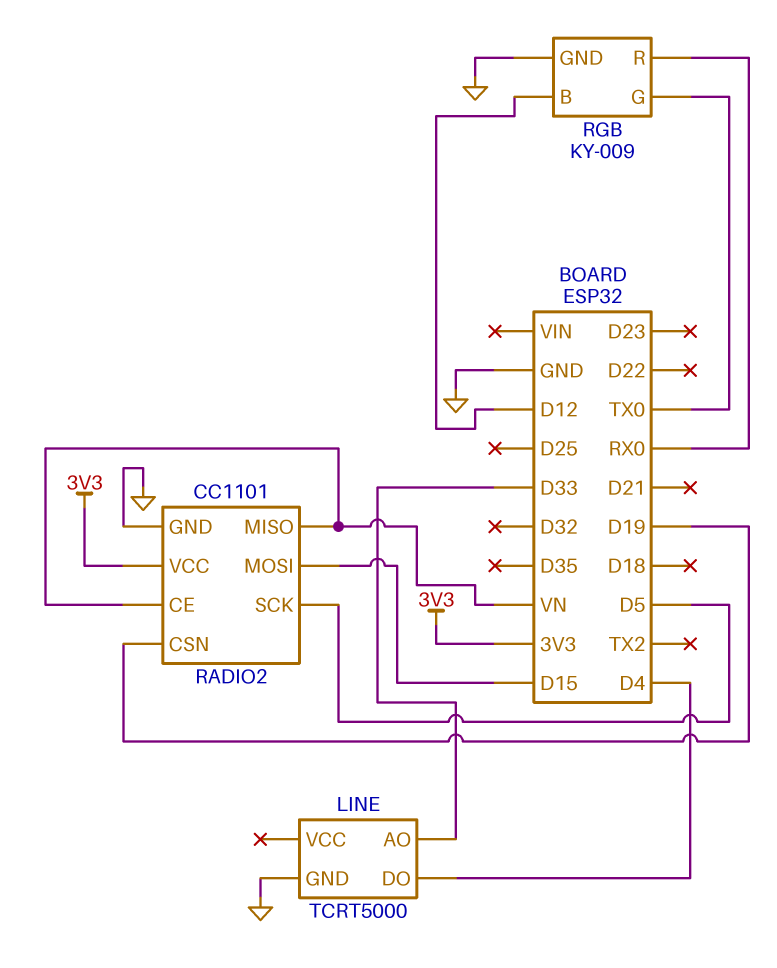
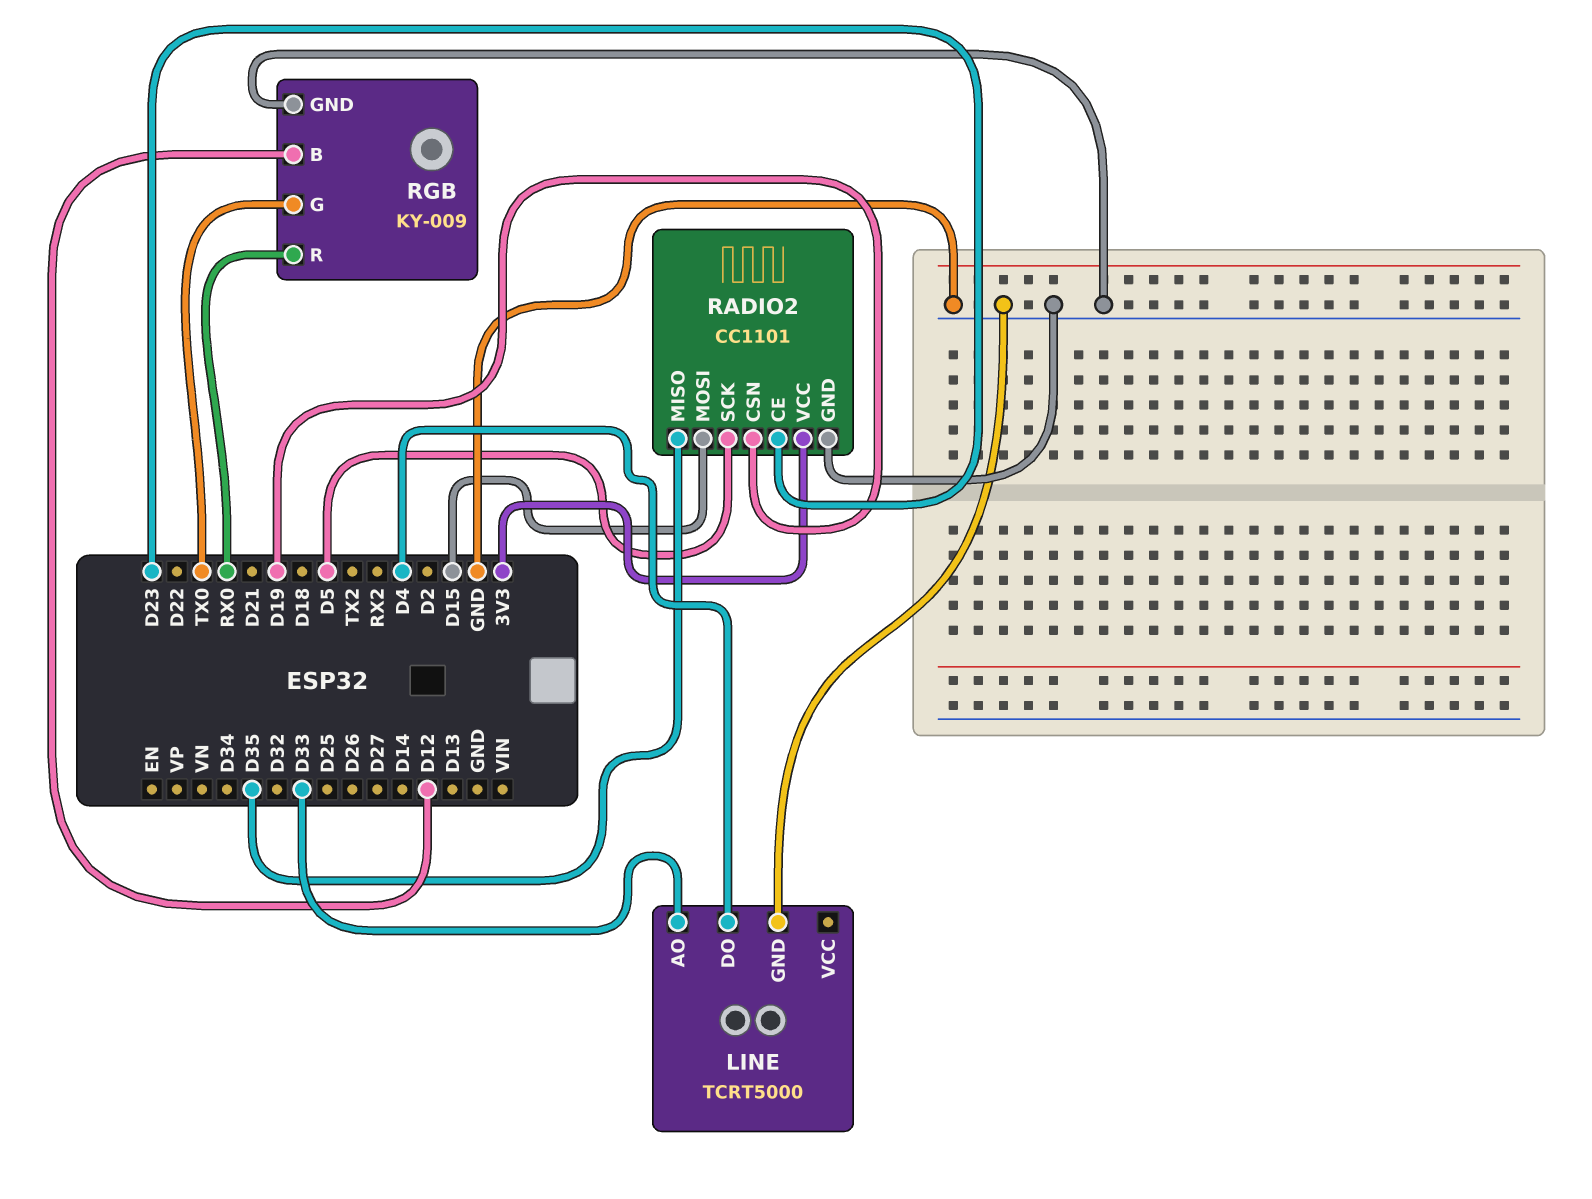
RADIO2 pin CE: VN -> D23
RADIO2 pin MISO: VN -> D35

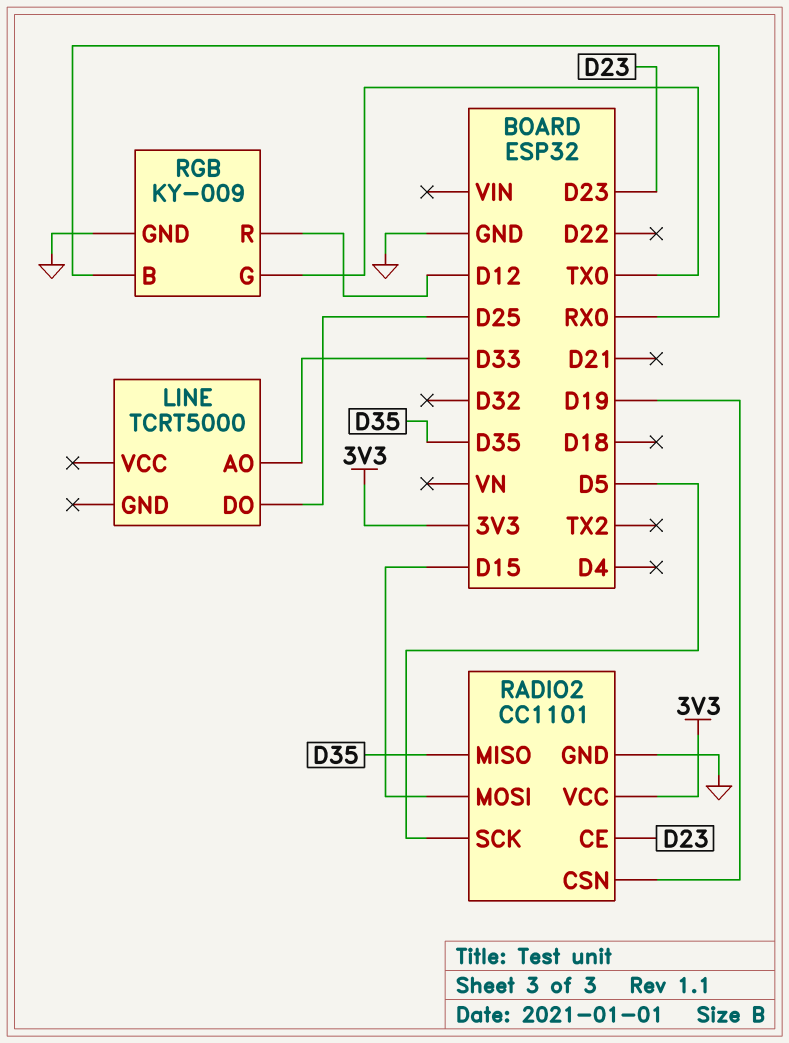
LINE pin DO: D4 -> D25
LINE pin GND: GND -> none
RGB pin B: D12 -> RX0
RGB pin R: RX0 -> D12

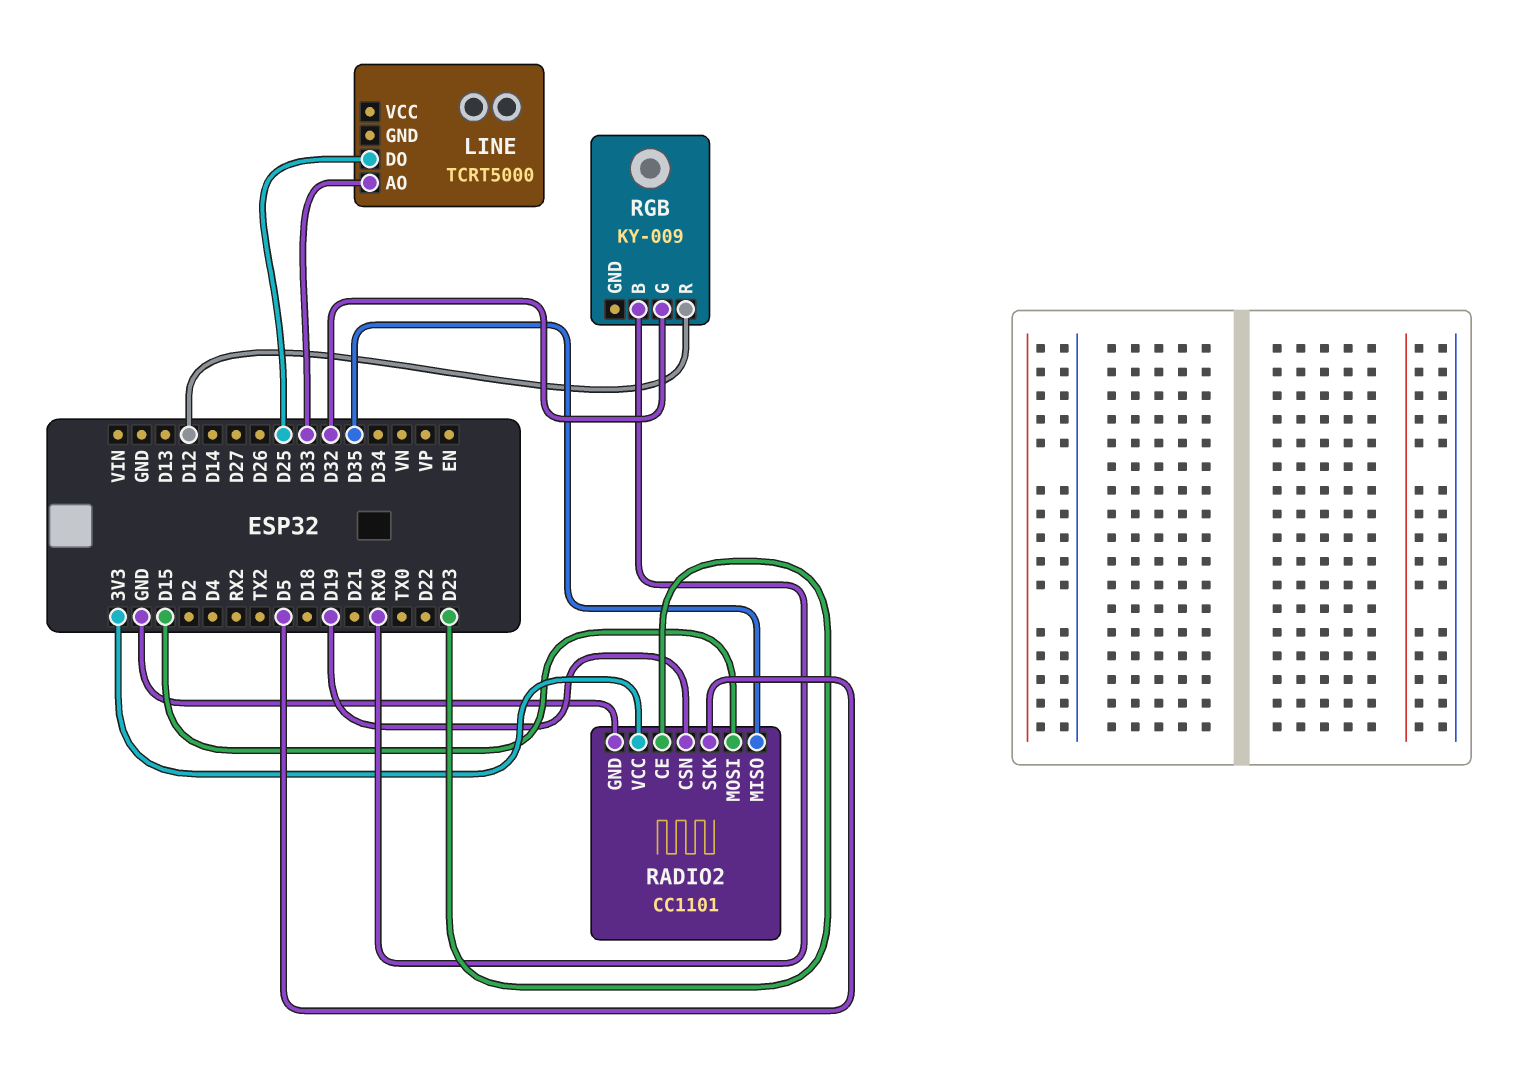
RGB pin G: TX0 -> D32
RGB pin GND: GND -> none

